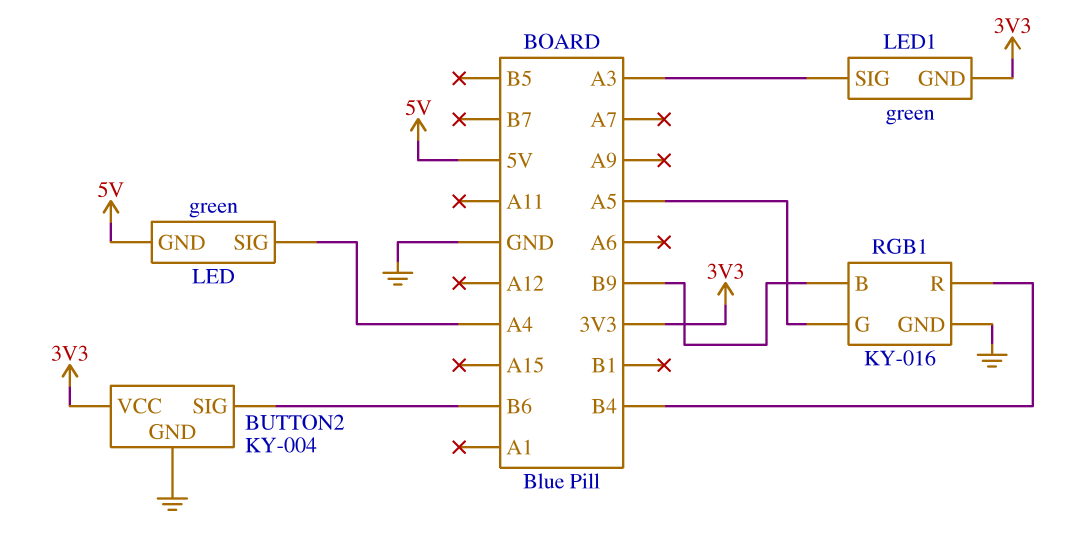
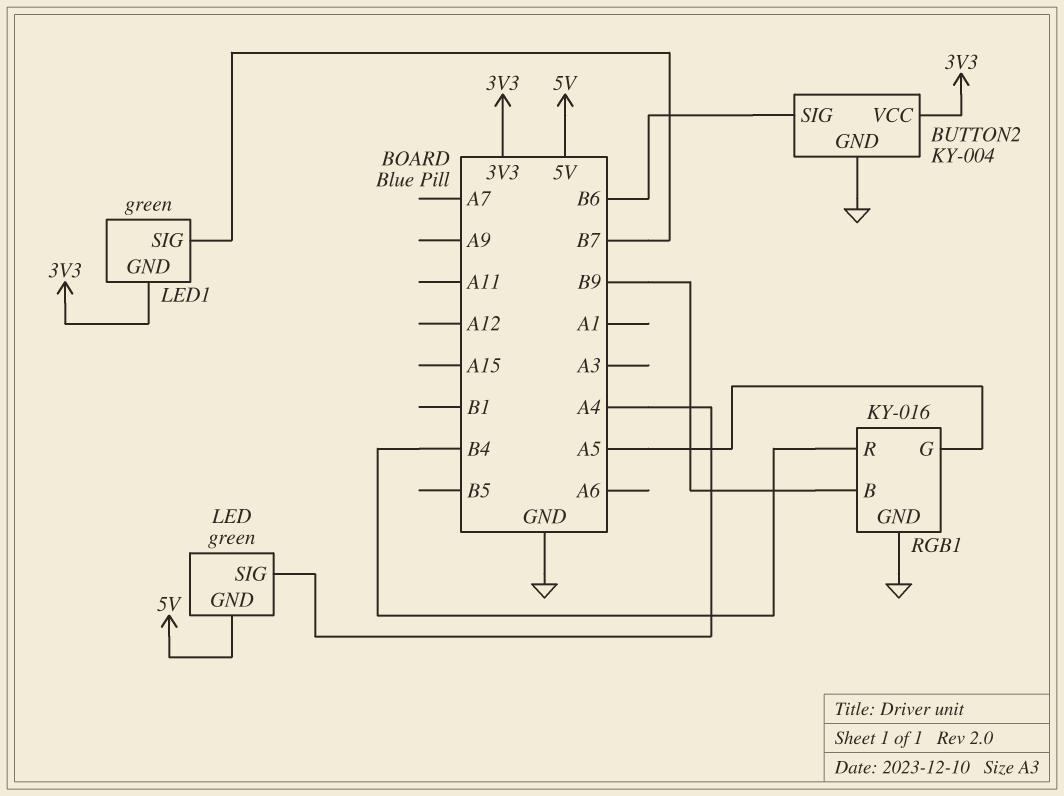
LED1 pin SIG: A3 -> B7

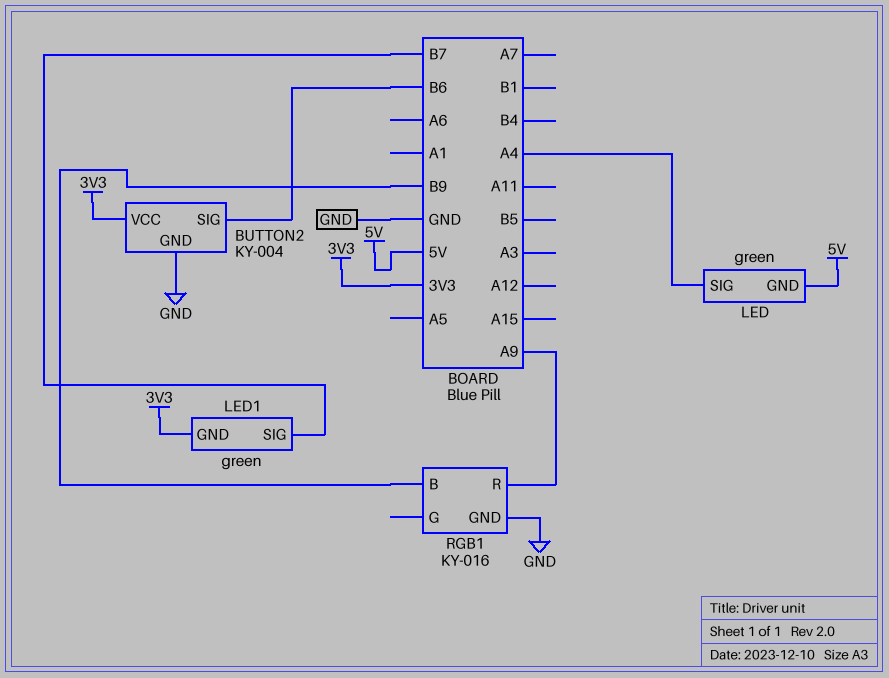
RGB1 pin G: A5 -> none
RGB1 pin R: B4 -> A9

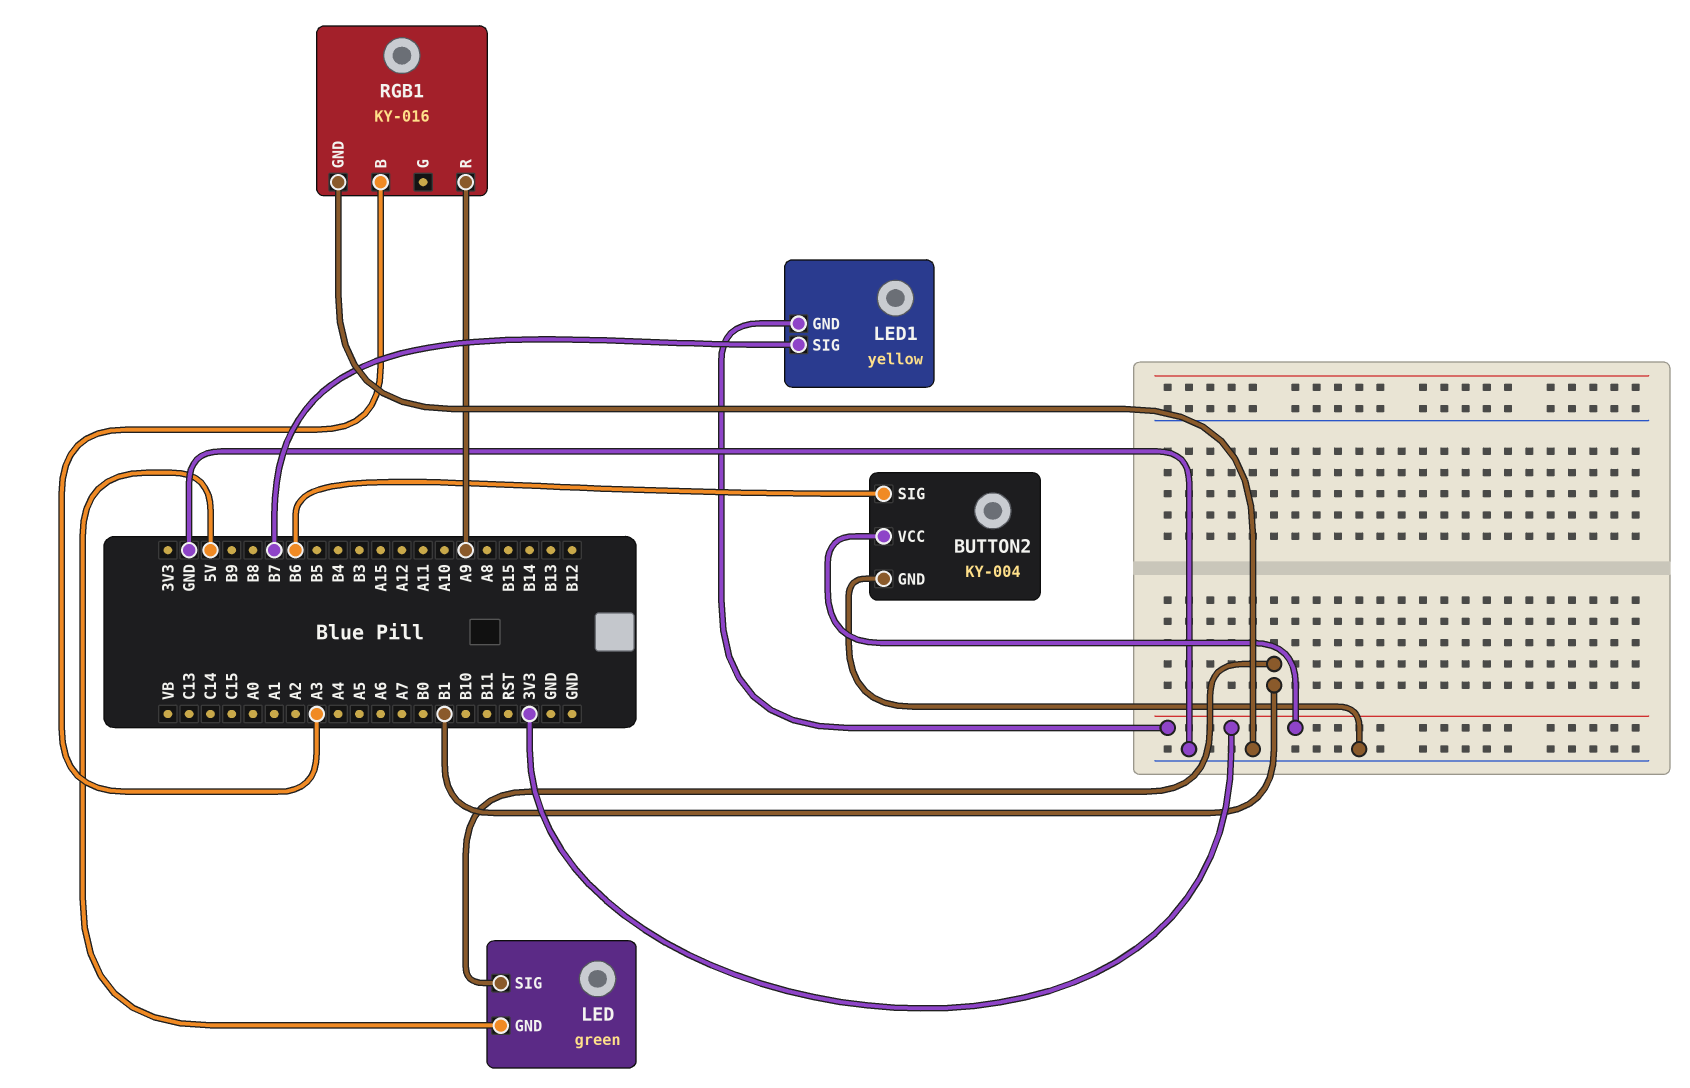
LED pin SIG: A4 -> B1
LED1: green -> yellow
RGB1 pin B: B9 -> A3

